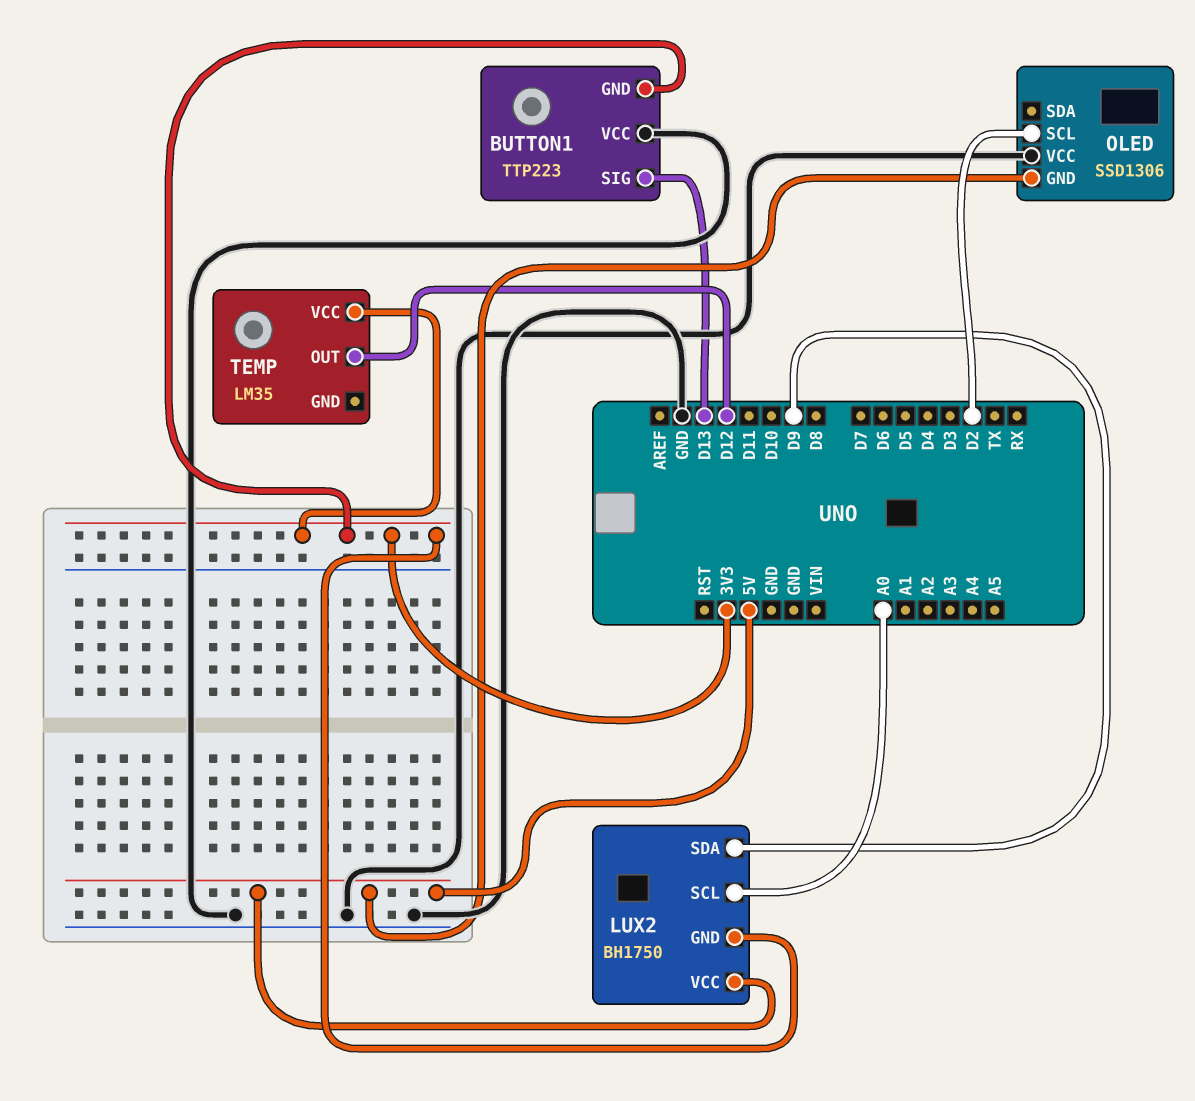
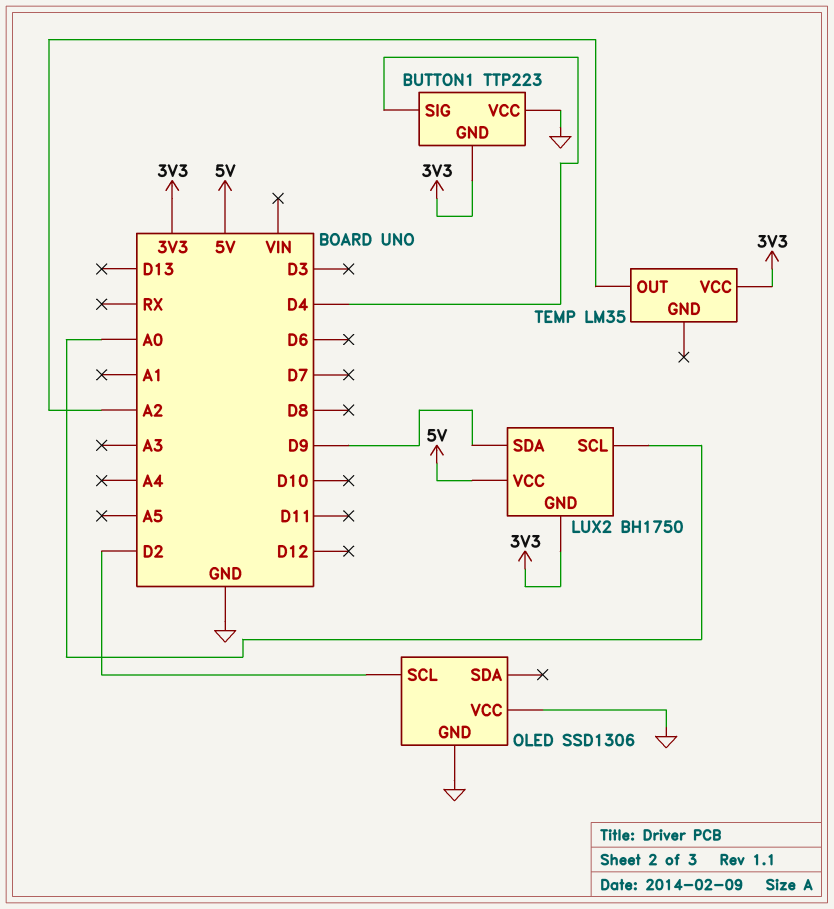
BUTTON1 pin SIG: D13 -> D4
OLED pin GND: 5V -> GND
TEMP pin OUT: D12 -> A2

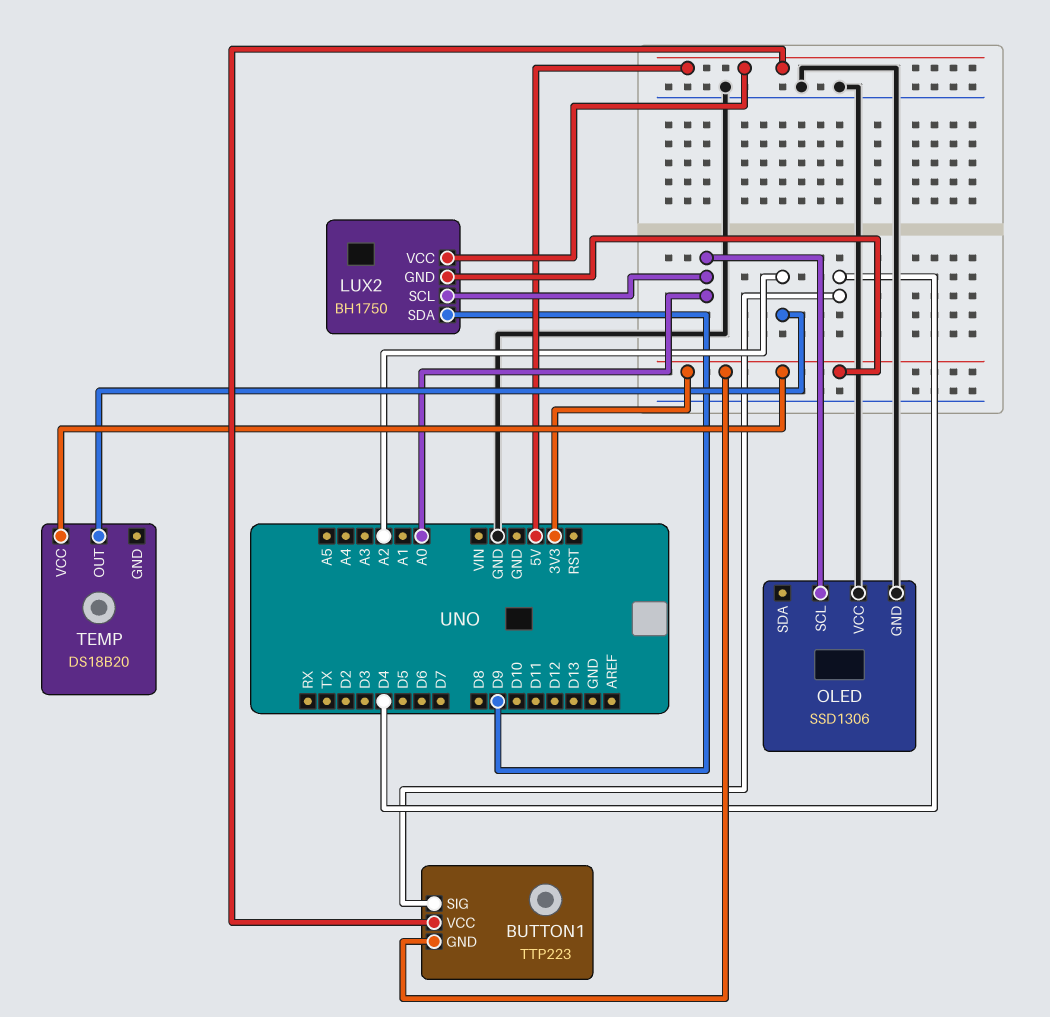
BUTTON1 pin VCC: GND -> 5V
OLED pin SCL: D2 -> A0
TEMP: LM35 -> DS18B20

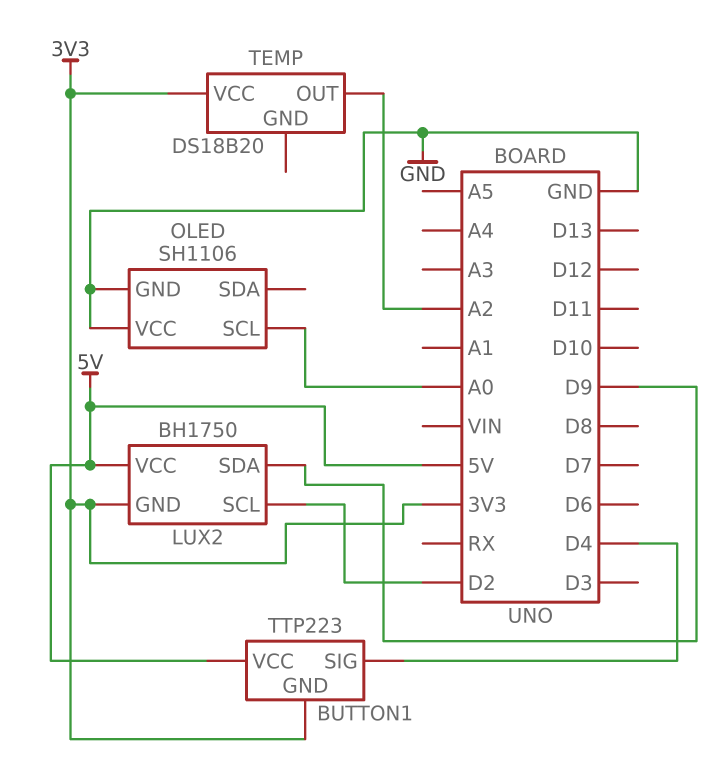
LUX2 pin SCL: A0 -> D2
OLED: SSD1306 -> SH1106

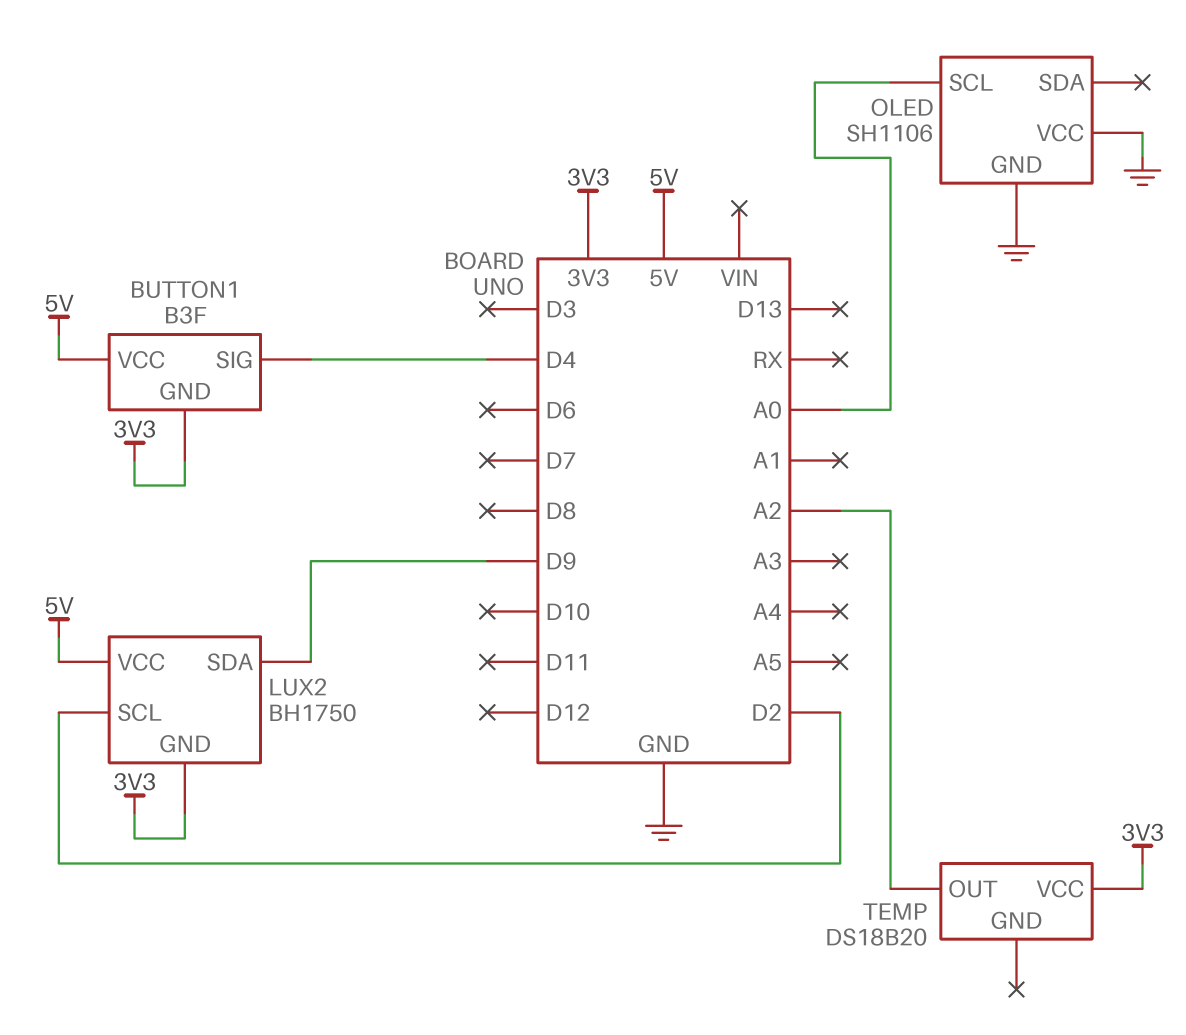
BUTTON1: TTP223 -> B3F

